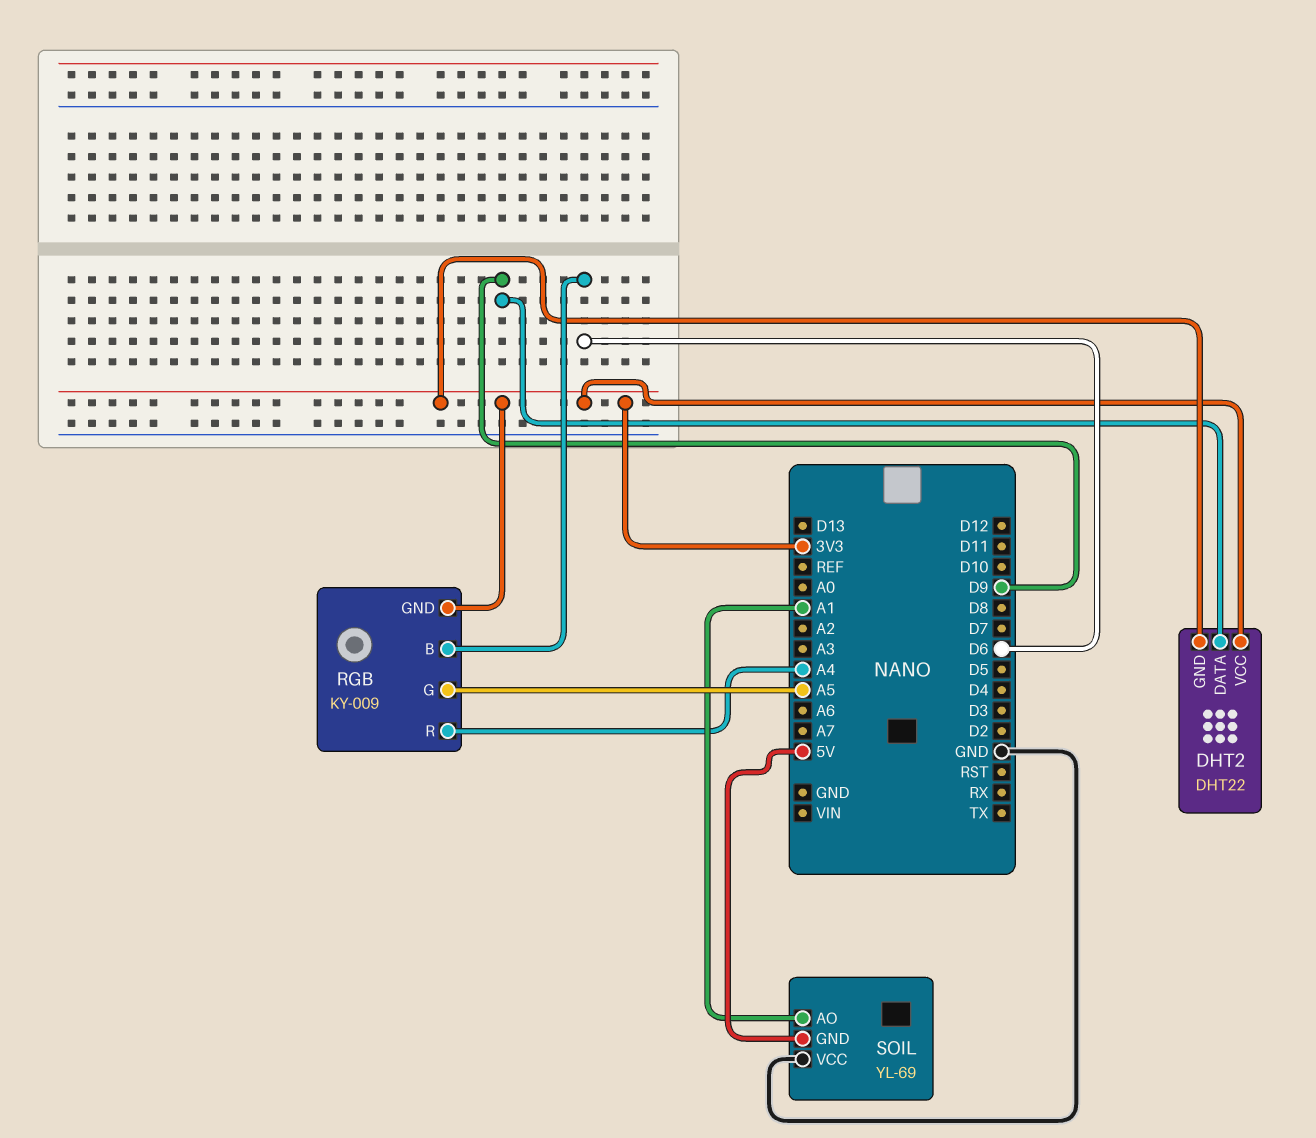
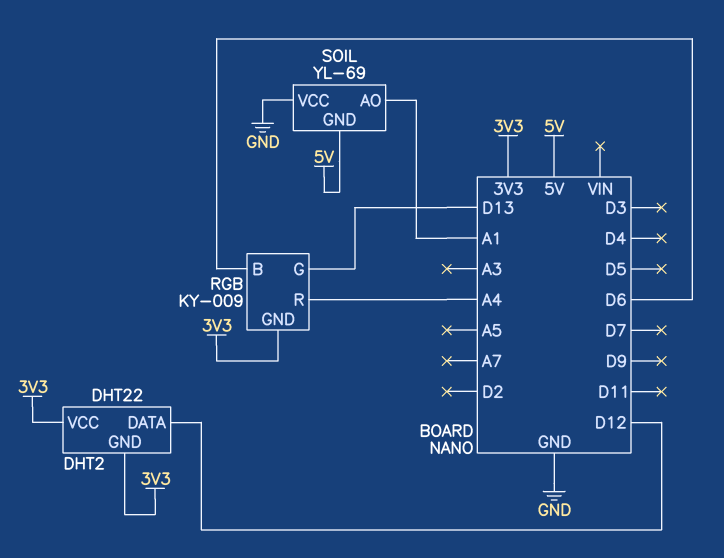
DHT2 pin DATA: D9 -> D12
RGB pin G: A5 -> D13

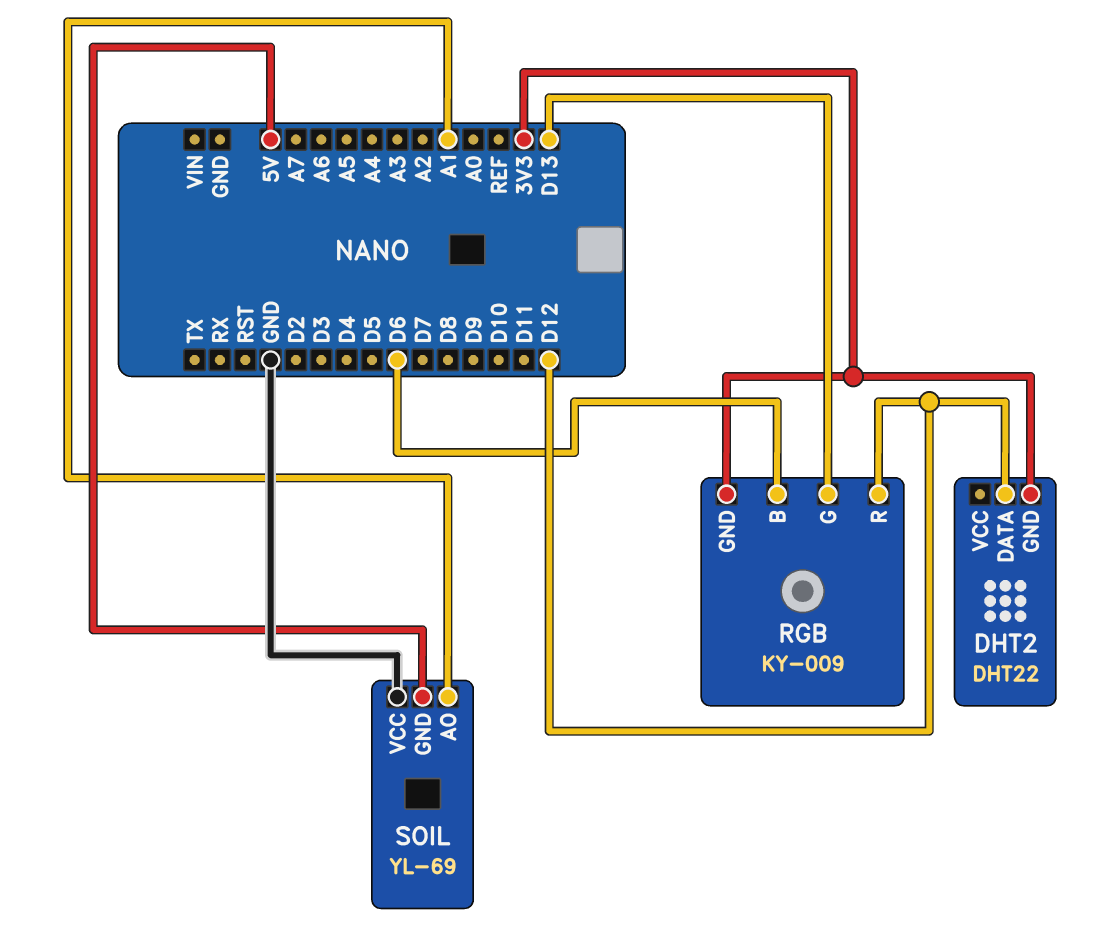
DHT2 pin VCC: 3V3 -> none
RGB pin R: A4 -> D12

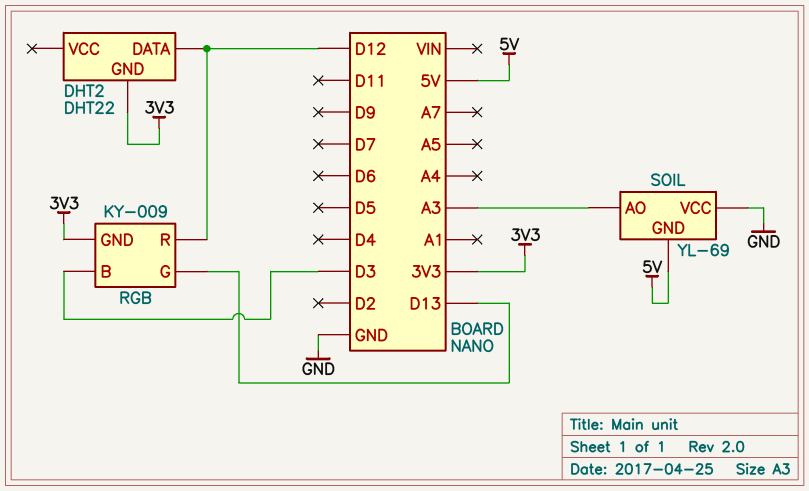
RGB pin B: D6 -> D3
SOIL pin AO: A1 -> A3

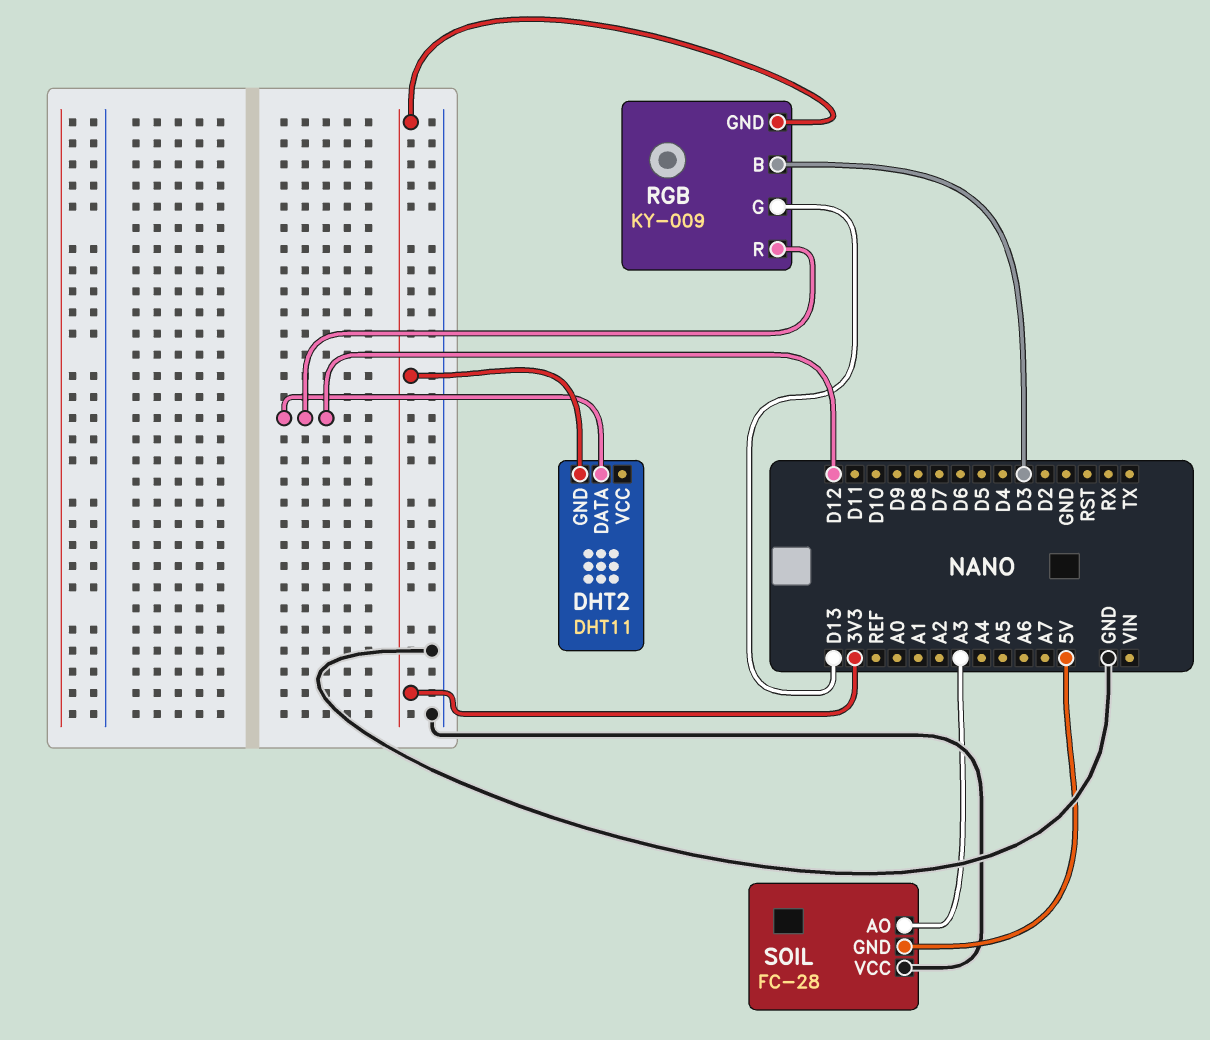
DHT2: DHT22 -> DHT11
SOIL: YL-69 -> FC-28

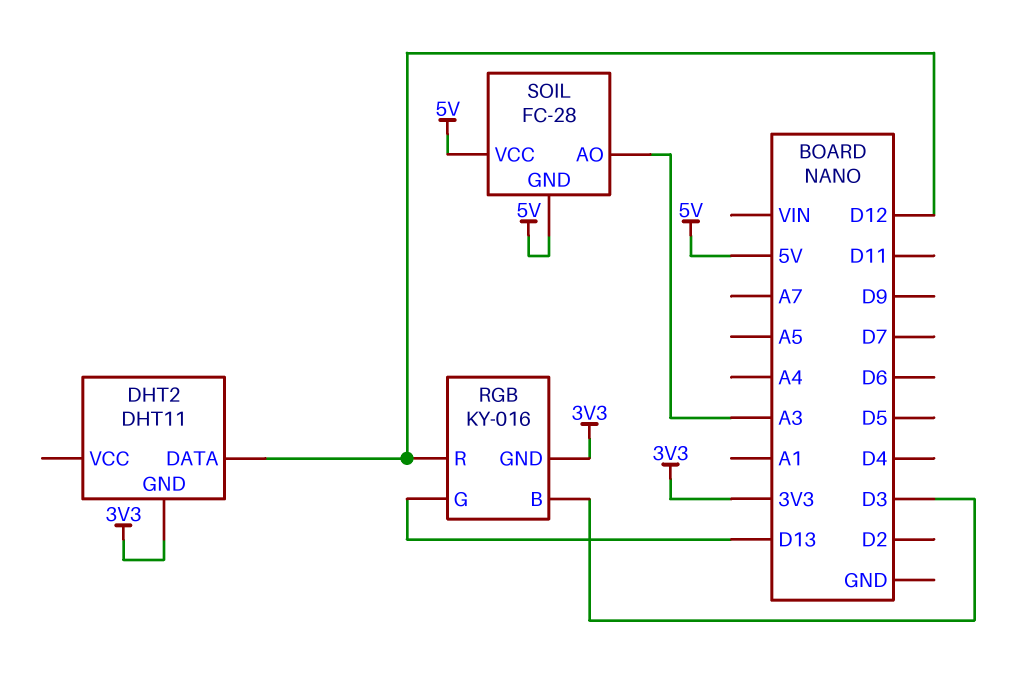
RGB: KY-009 -> KY-016
SOIL pin VCC: GND -> 5V

